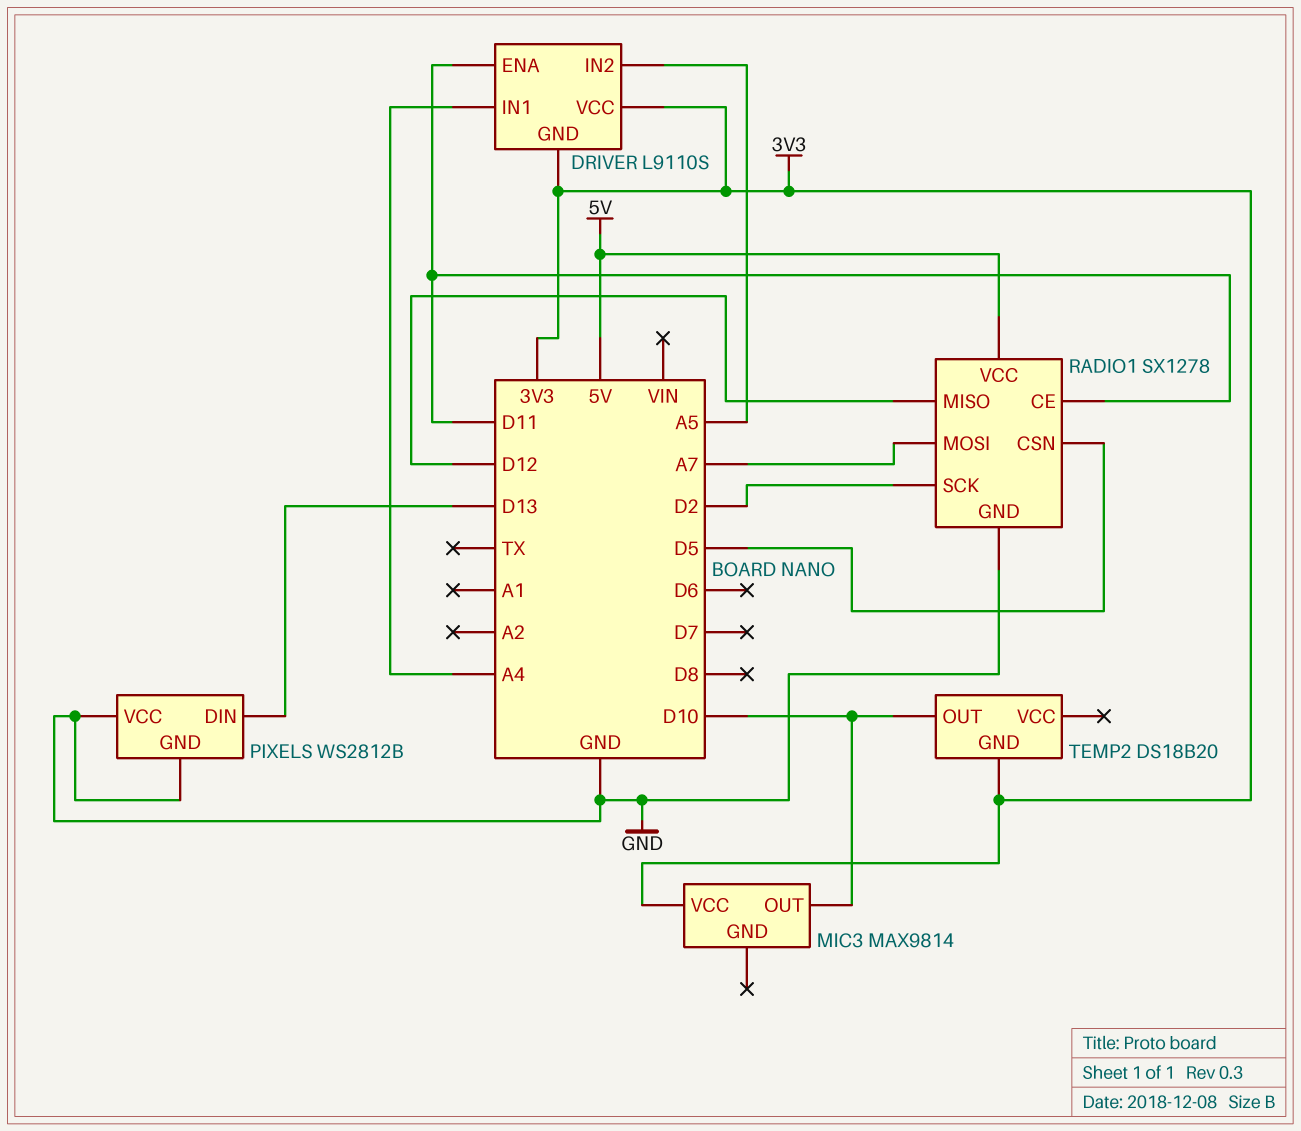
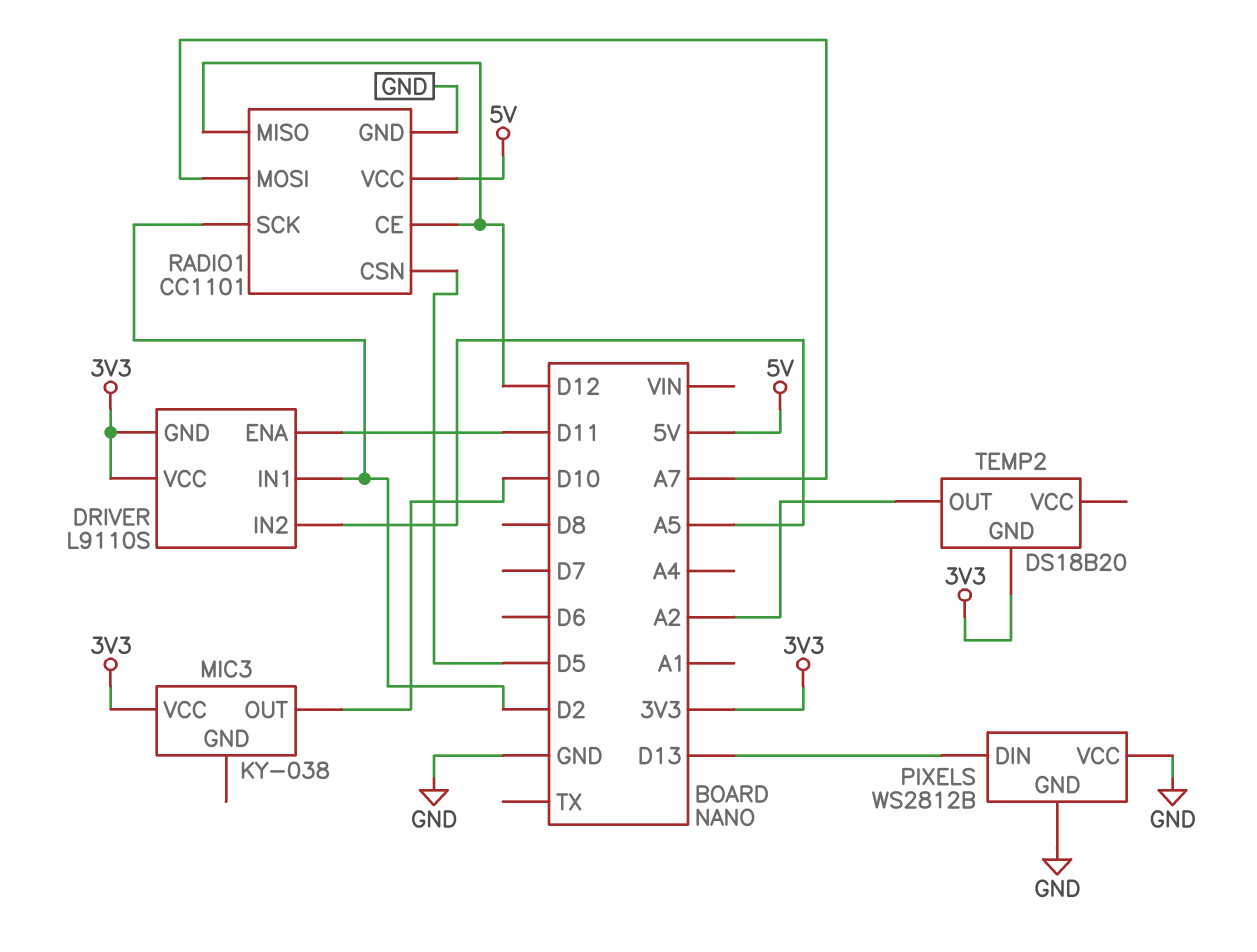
DRIVER pin IN1: A4 -> D2
MIC3: MAX9814 -> KY-038
RADIO1: SX1278 -> CC1101
RADIO1 pin CE: D11 -> D12
TEMP2 pin OUT: D10 -> A2

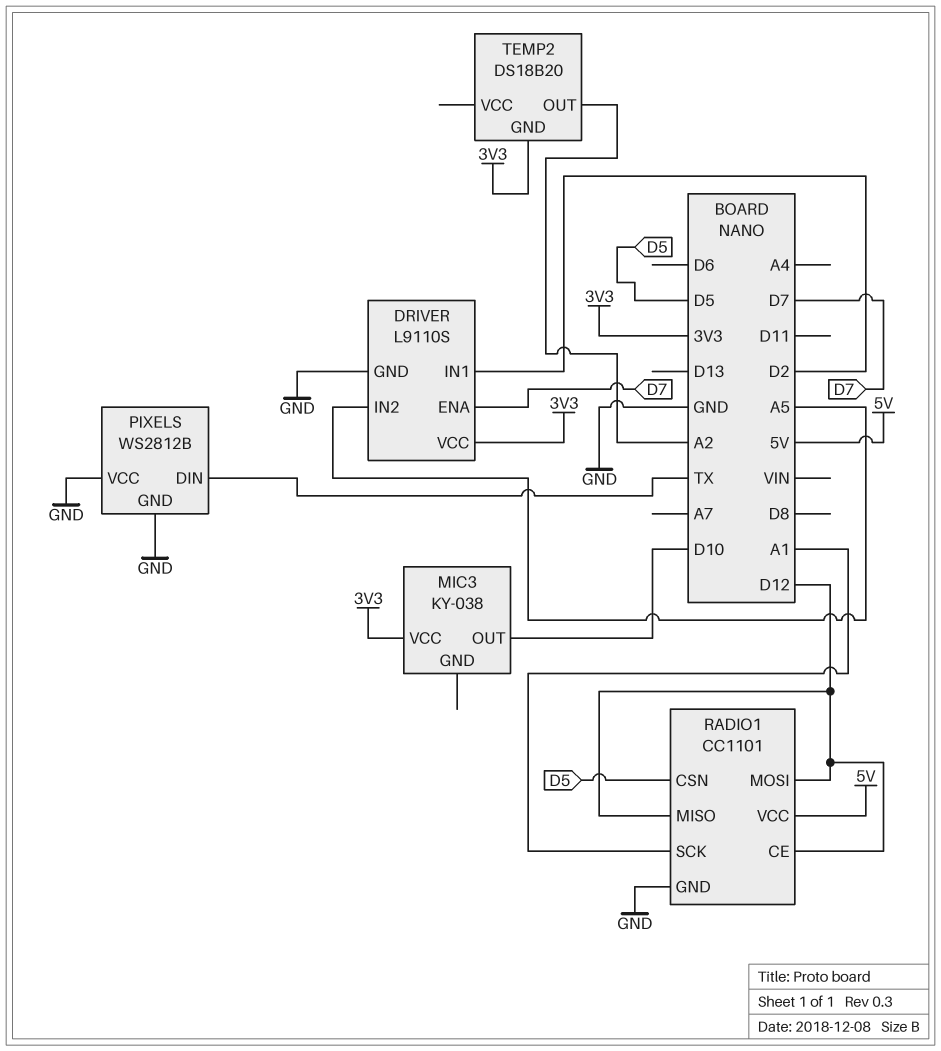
DRIVER pin ENA: D11 -> D7
DRIVER pin GND: 3V3 -> GND
PIXELS pin DIN: D13 -> TX
RADIO1 pin MOSI: A7 -> D12
RADIO1 pin SCK: D2 -> A1

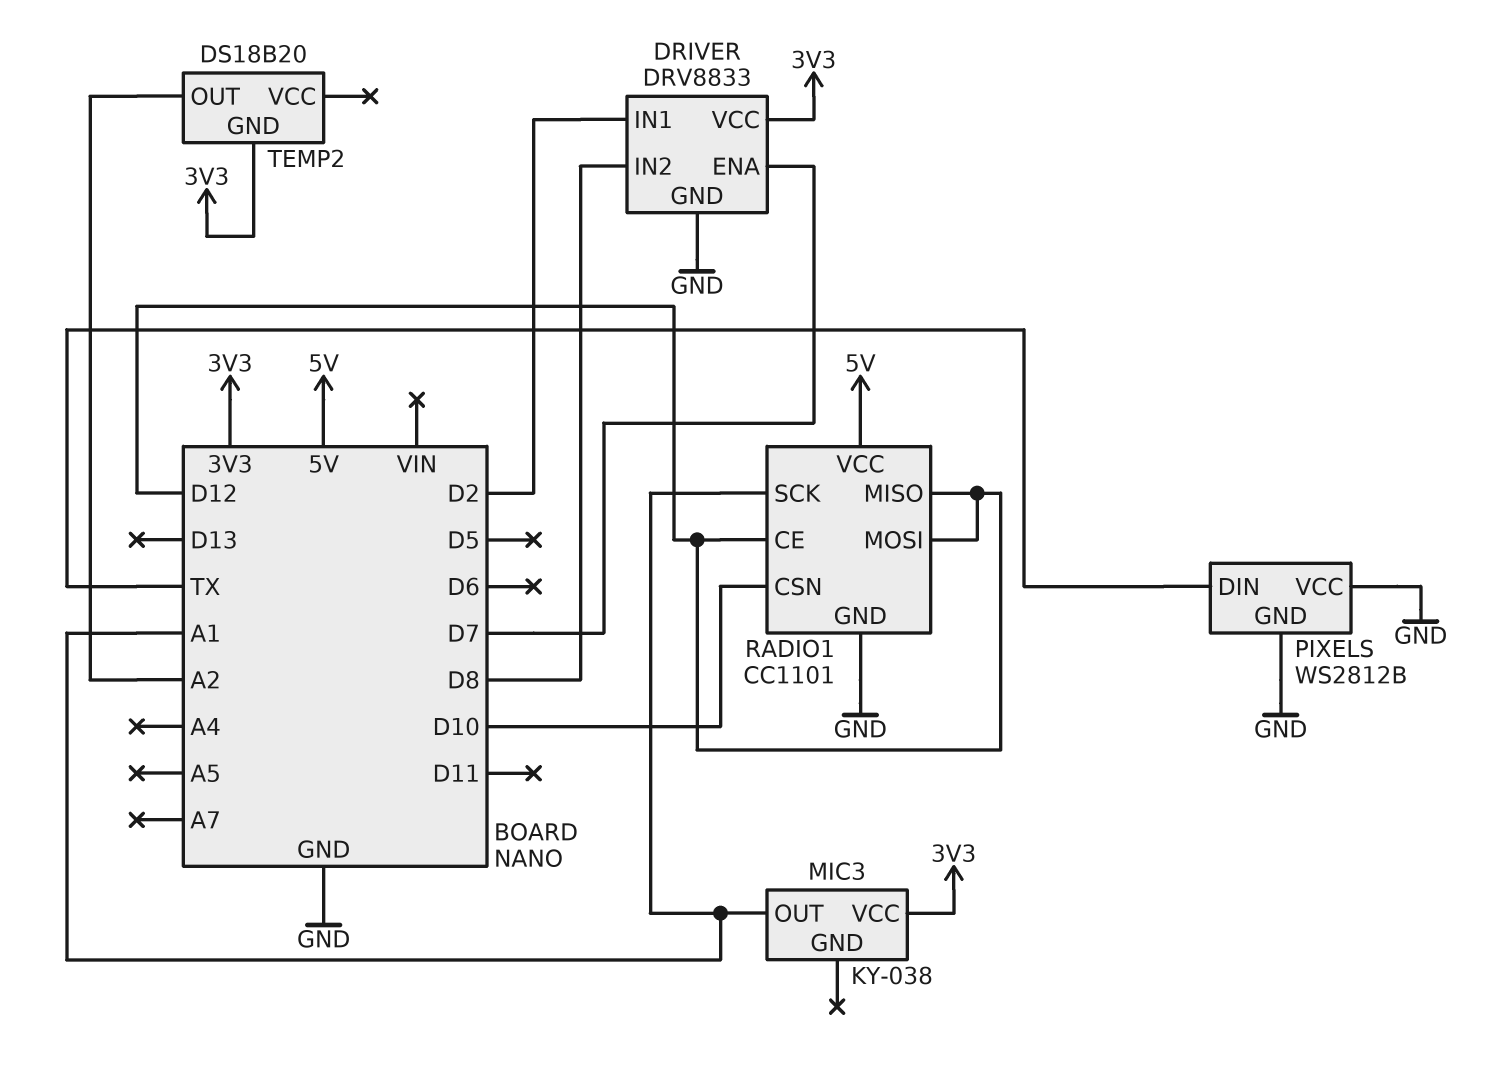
DRIVER: L9110S -> DRV8833
DRIVER pin IN2: A5 -> D8
MIC3 pin OUT: D10 -> A1
RADIO1 pin CSN: D5 -> D10

